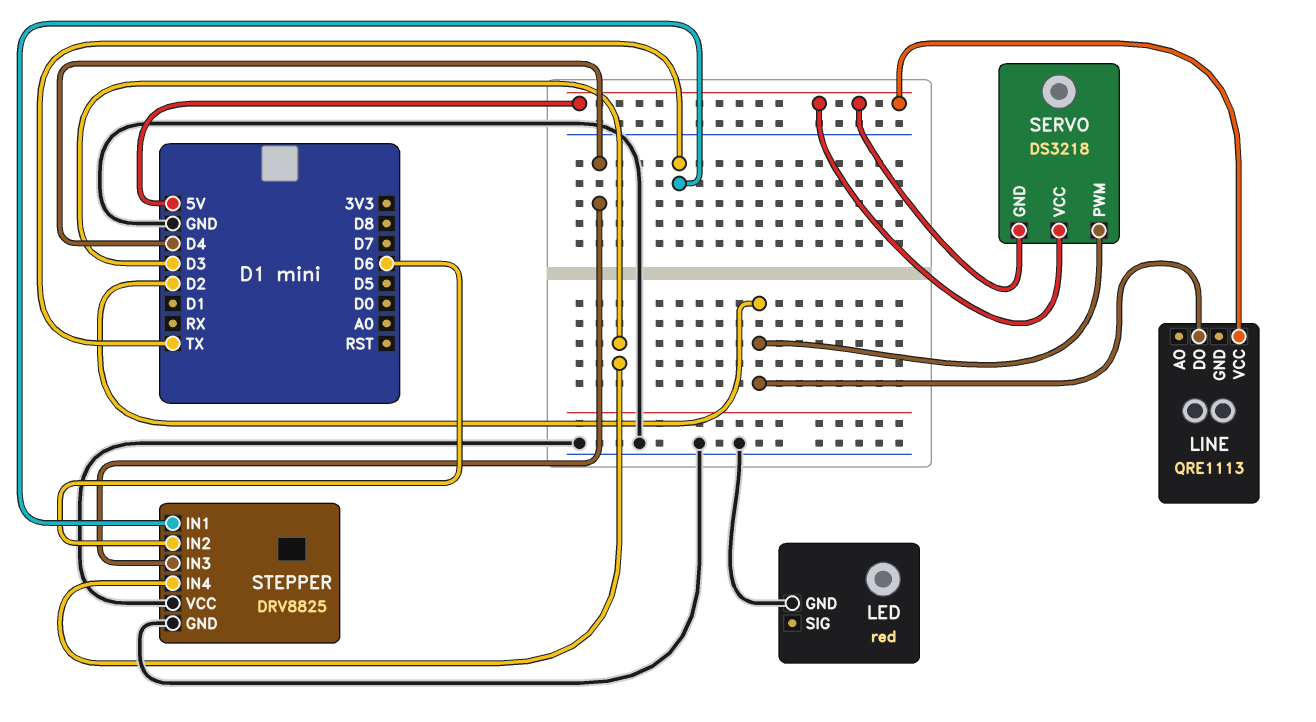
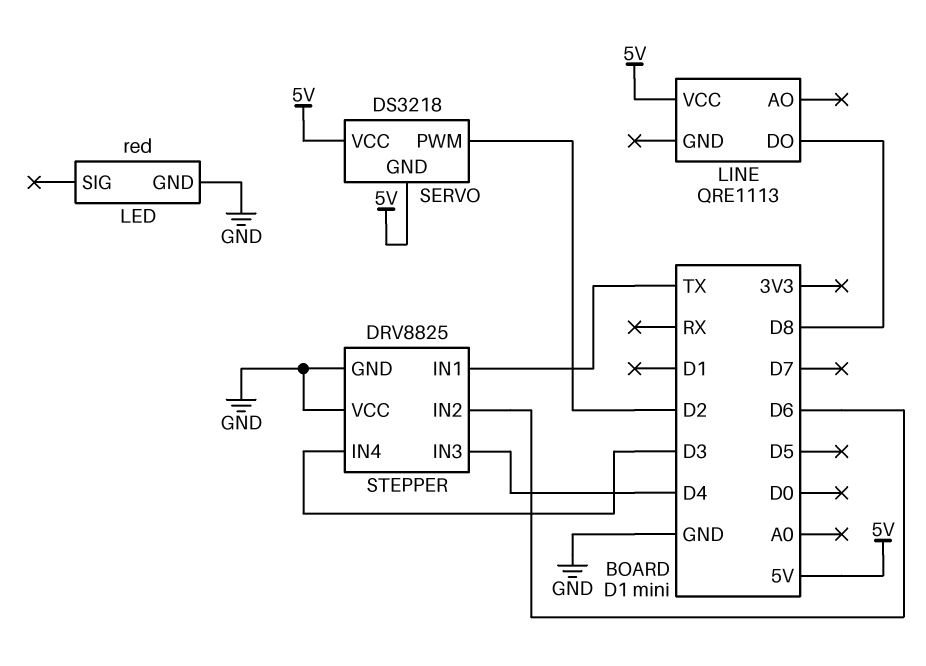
LINE pin DO: D2 -> D8

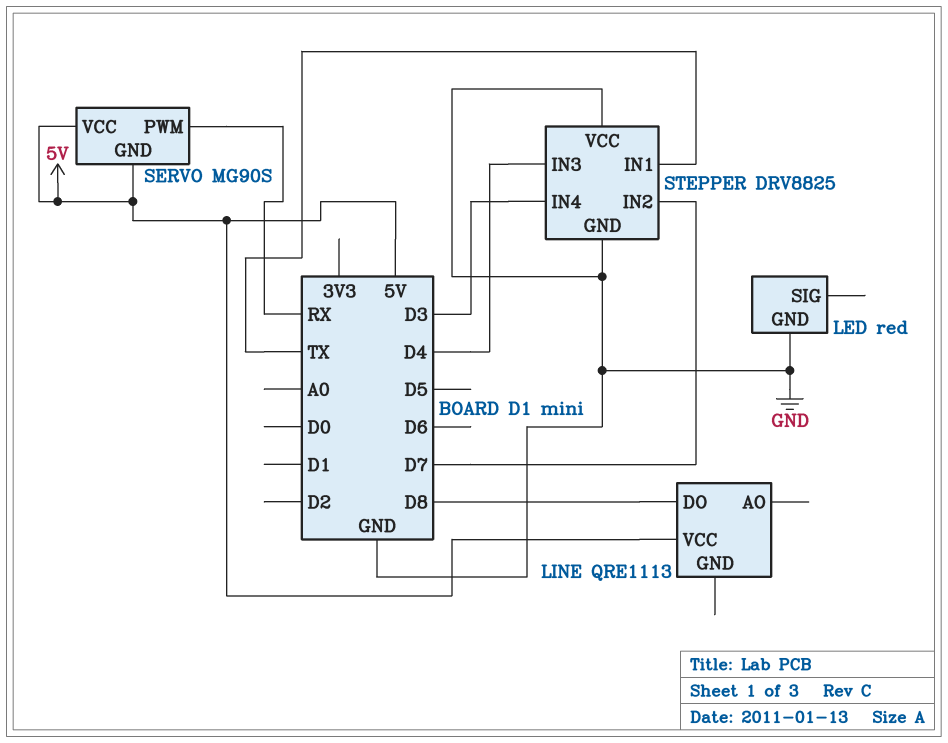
SERVO: DS3218 -> MG90S
SERVO pin PWM: D2 -> RX
STEPPER pin IN2: D6 -> D7

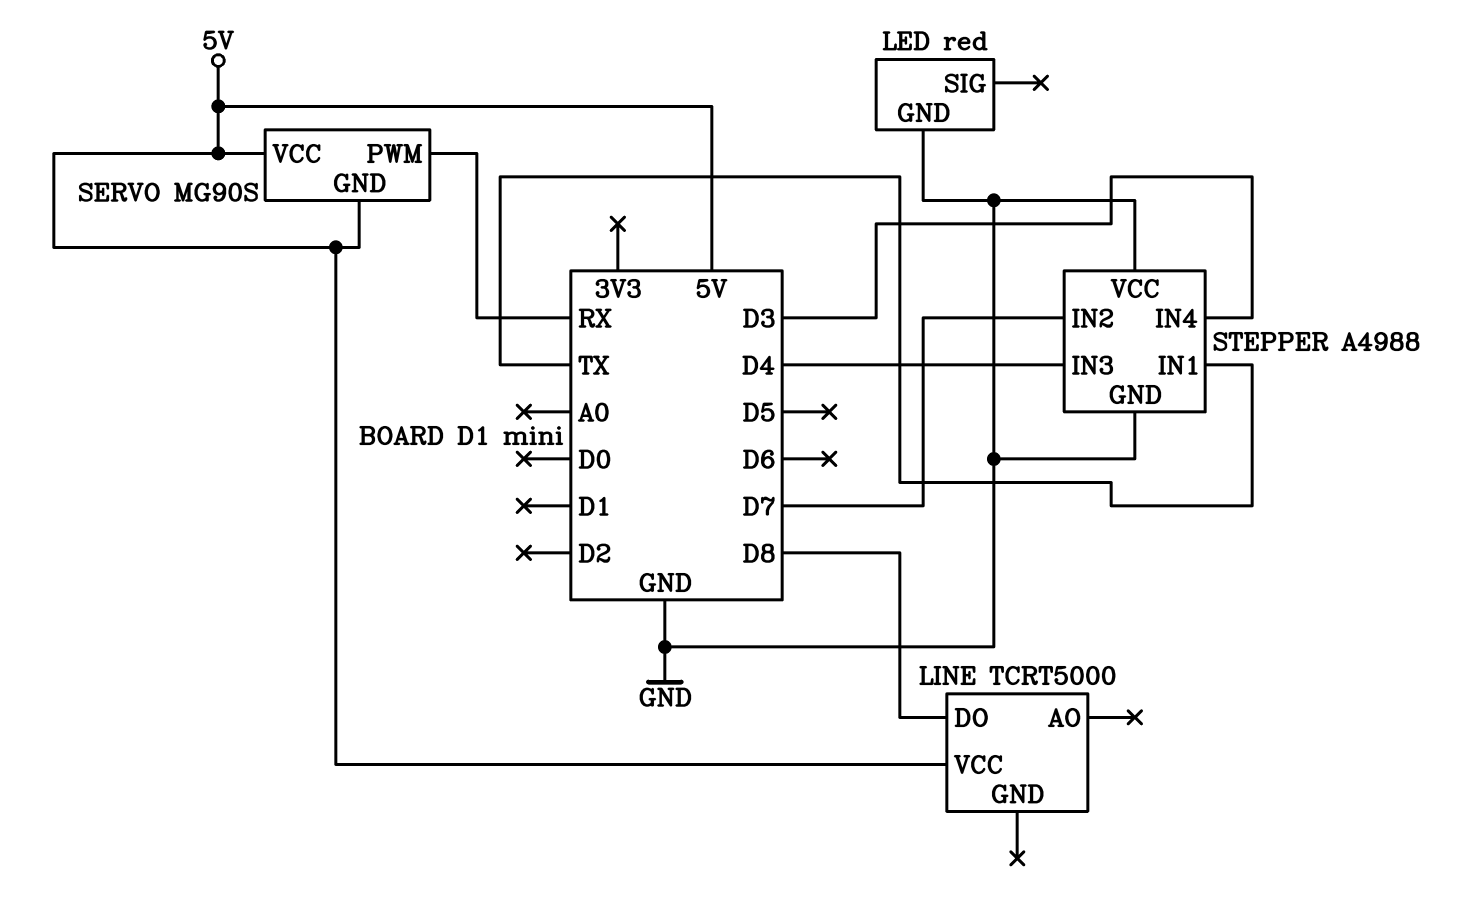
LINE: QRE1113 -> TCRT5000
STEPPER: DRV8825 -> A4988

